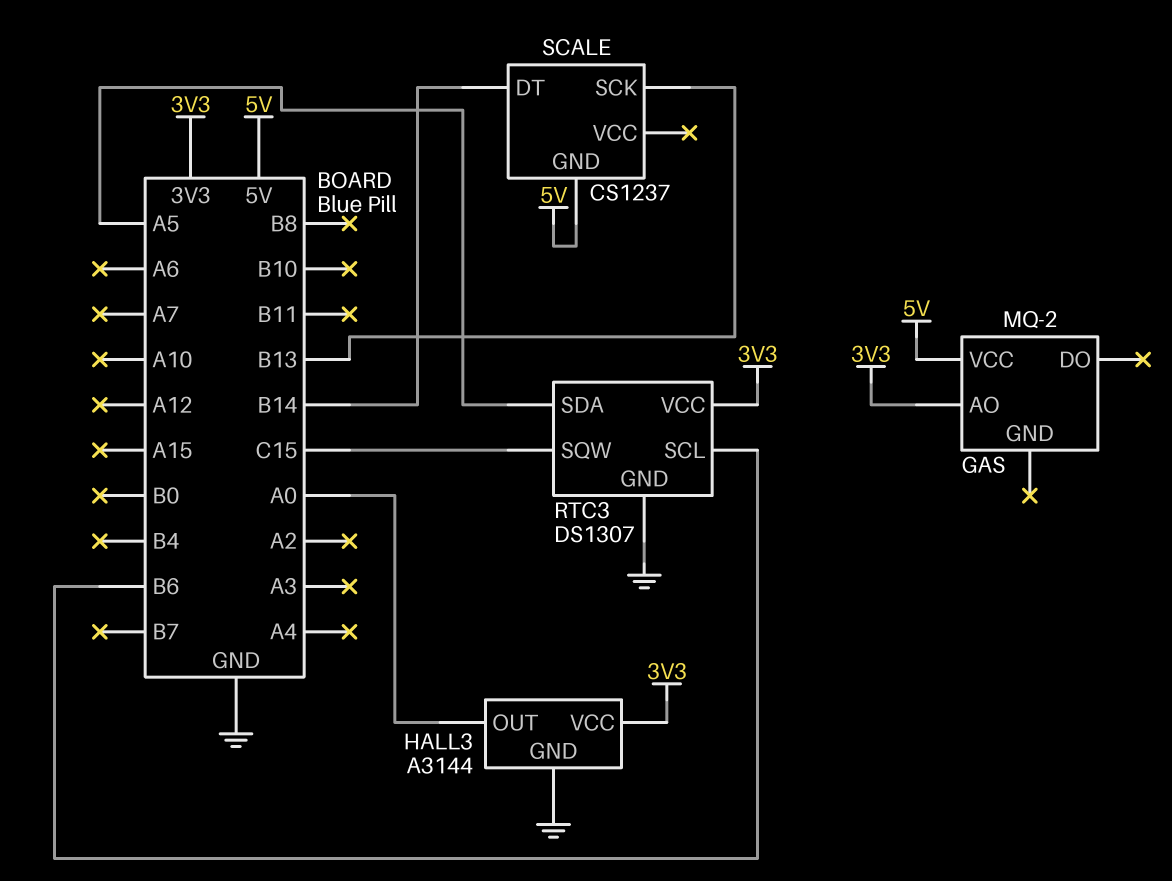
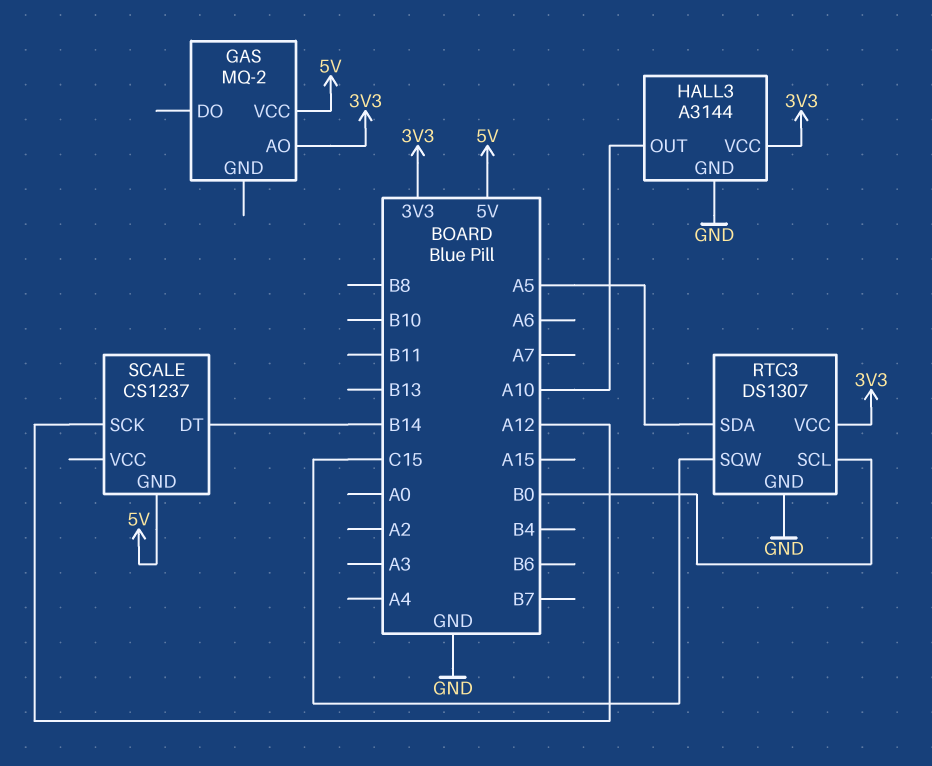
HALL3 pin OUT: A0 -> A10
RTC3 pin SCL: B6 -> B0
SCALE pin SCK: B13 -> A12

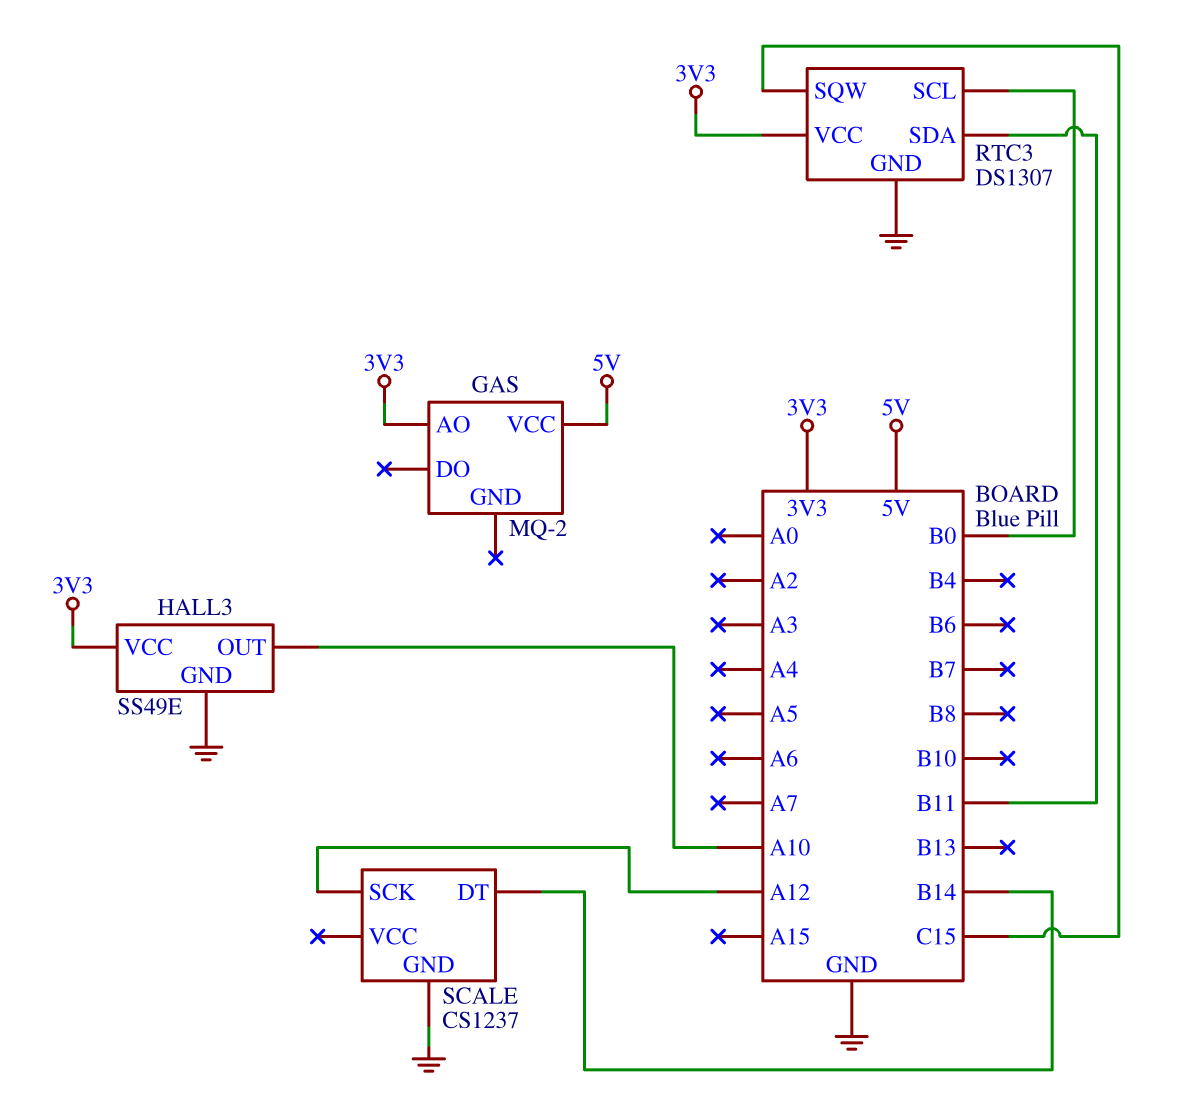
HALL3: A3144 -> SS49E
RTC3 pin SDA: A5 -> B11
SCALE pin GND: 5V -> GND

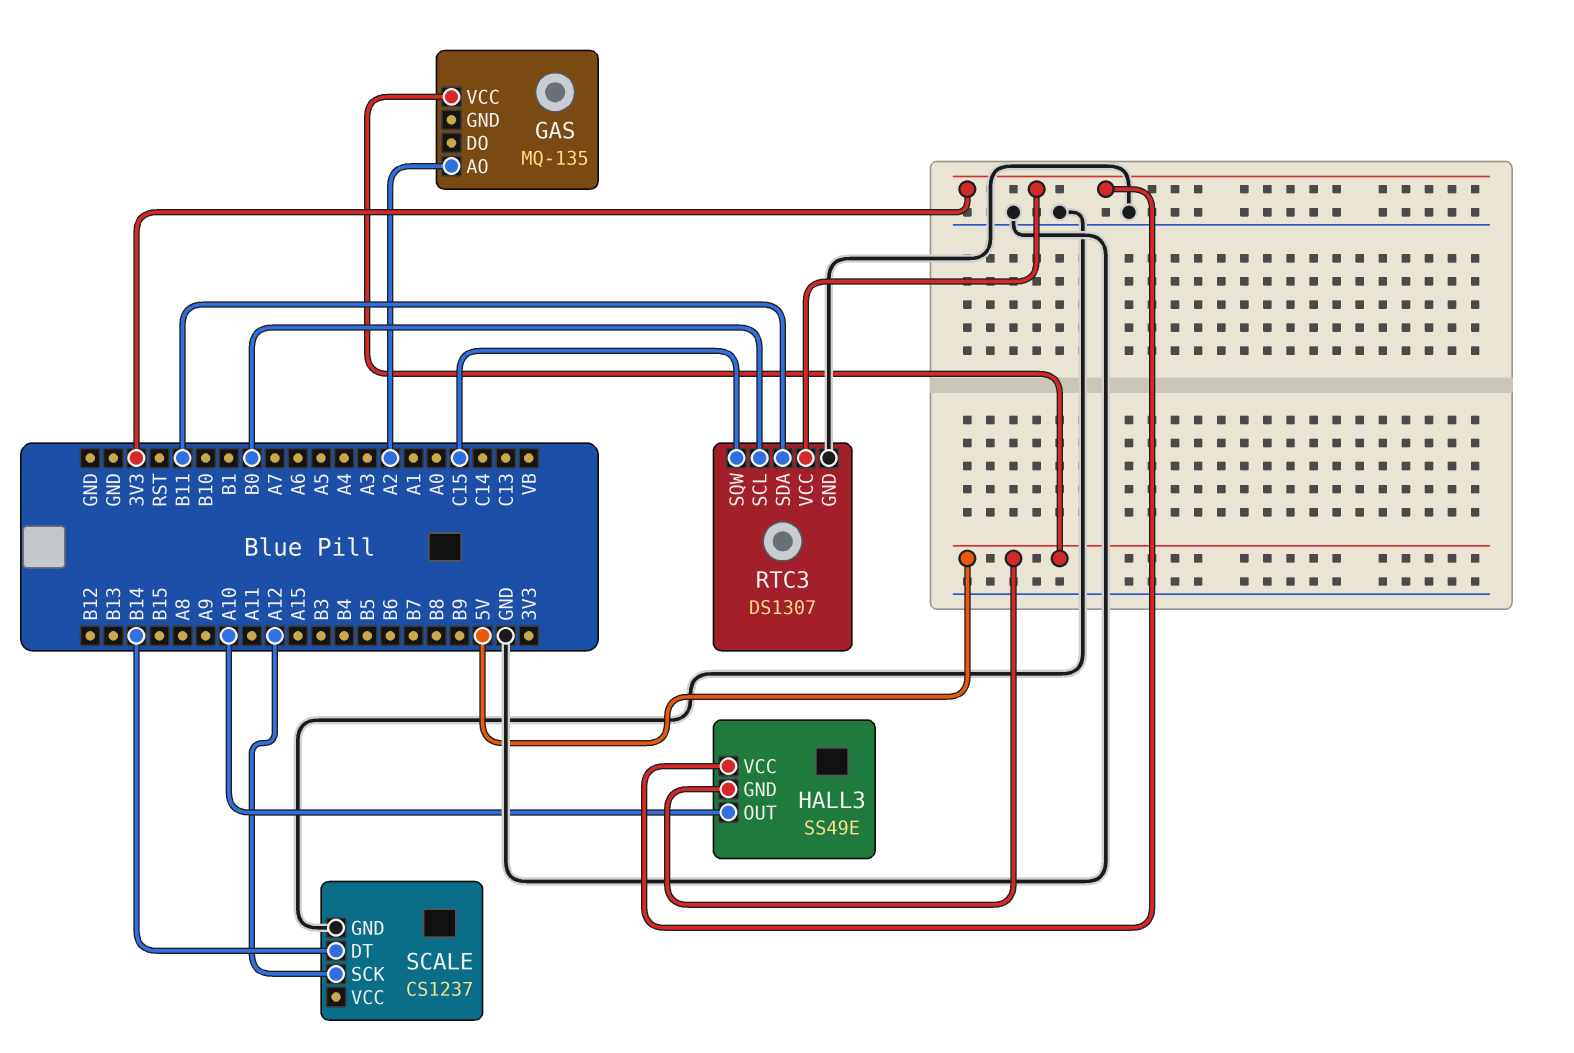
GAS: MQ-2 -> MQ-135
GAS pin AO: 3V3 -> A2
HALL3 pin GND: GND -> 5V

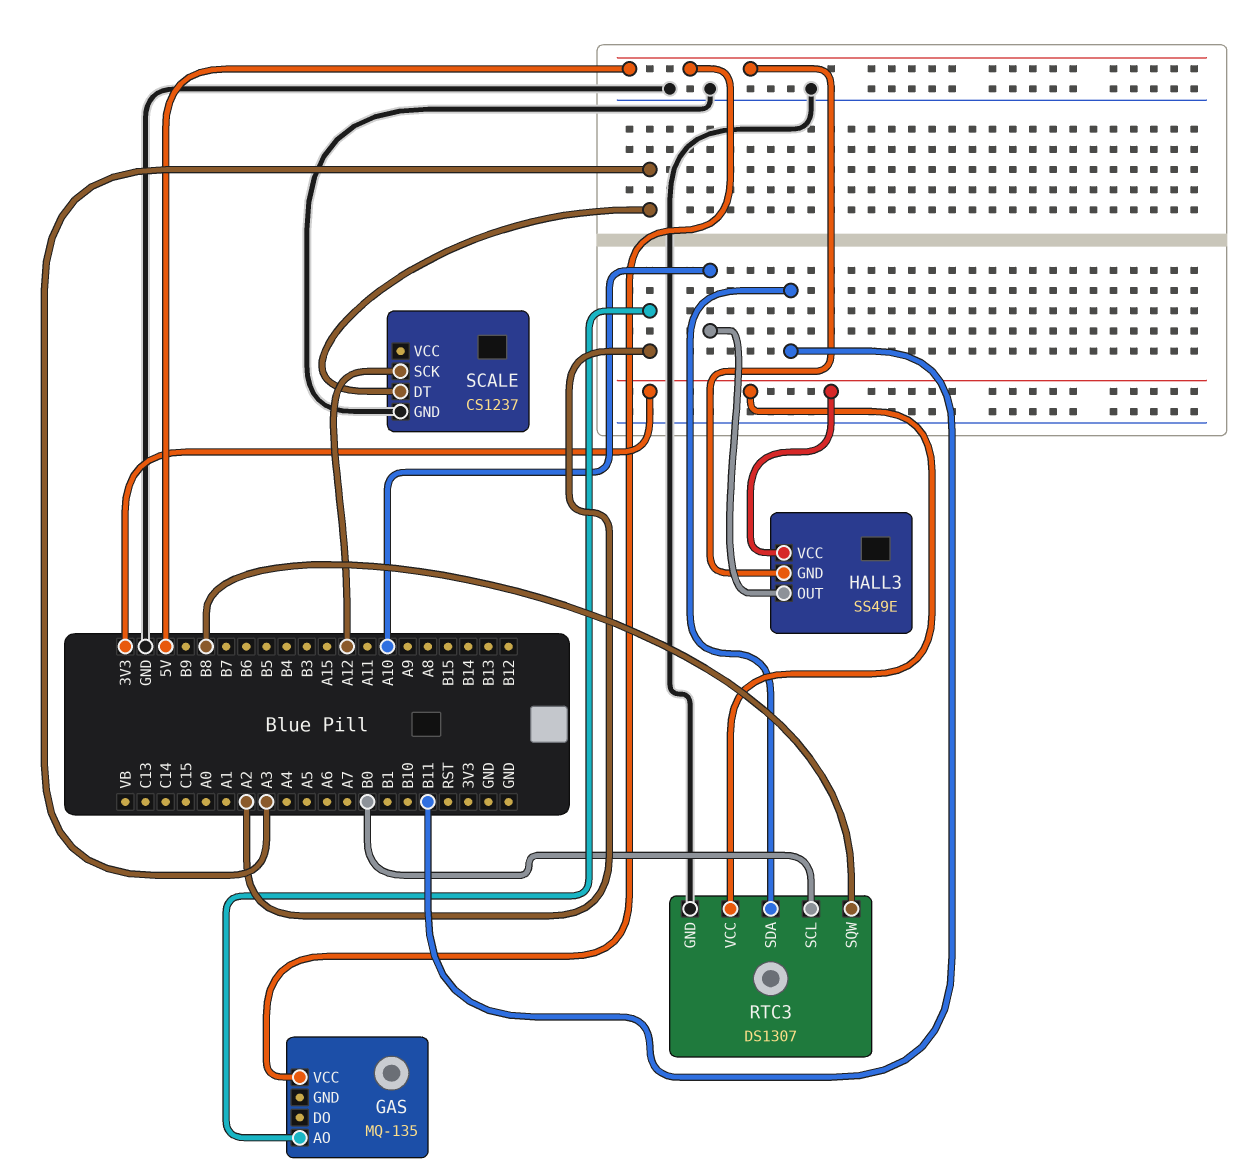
RTC3 pin SQW: C15 -> B8
SCALE pin DT: B14 -> A3

